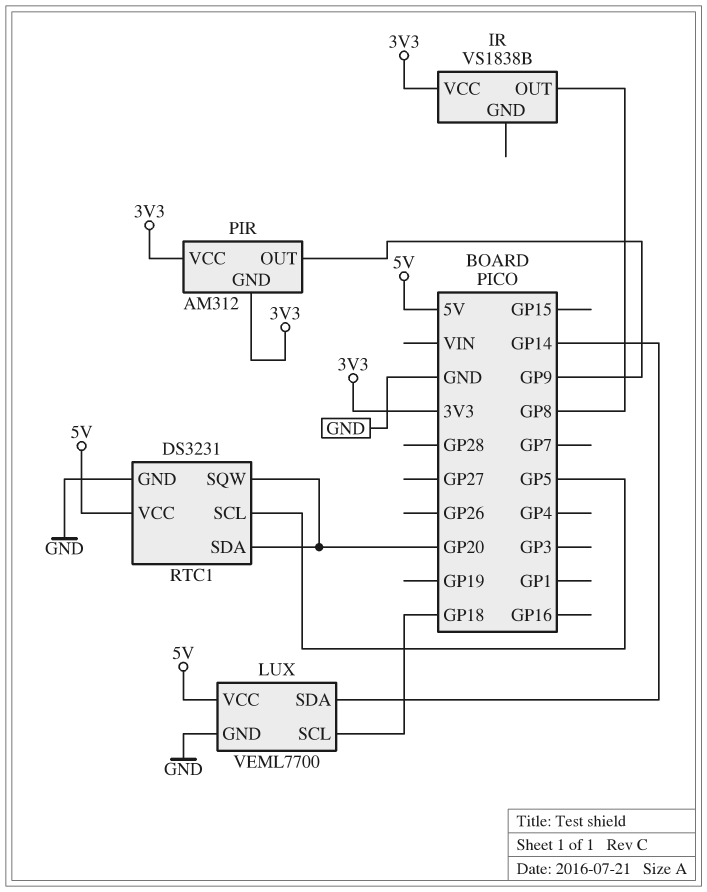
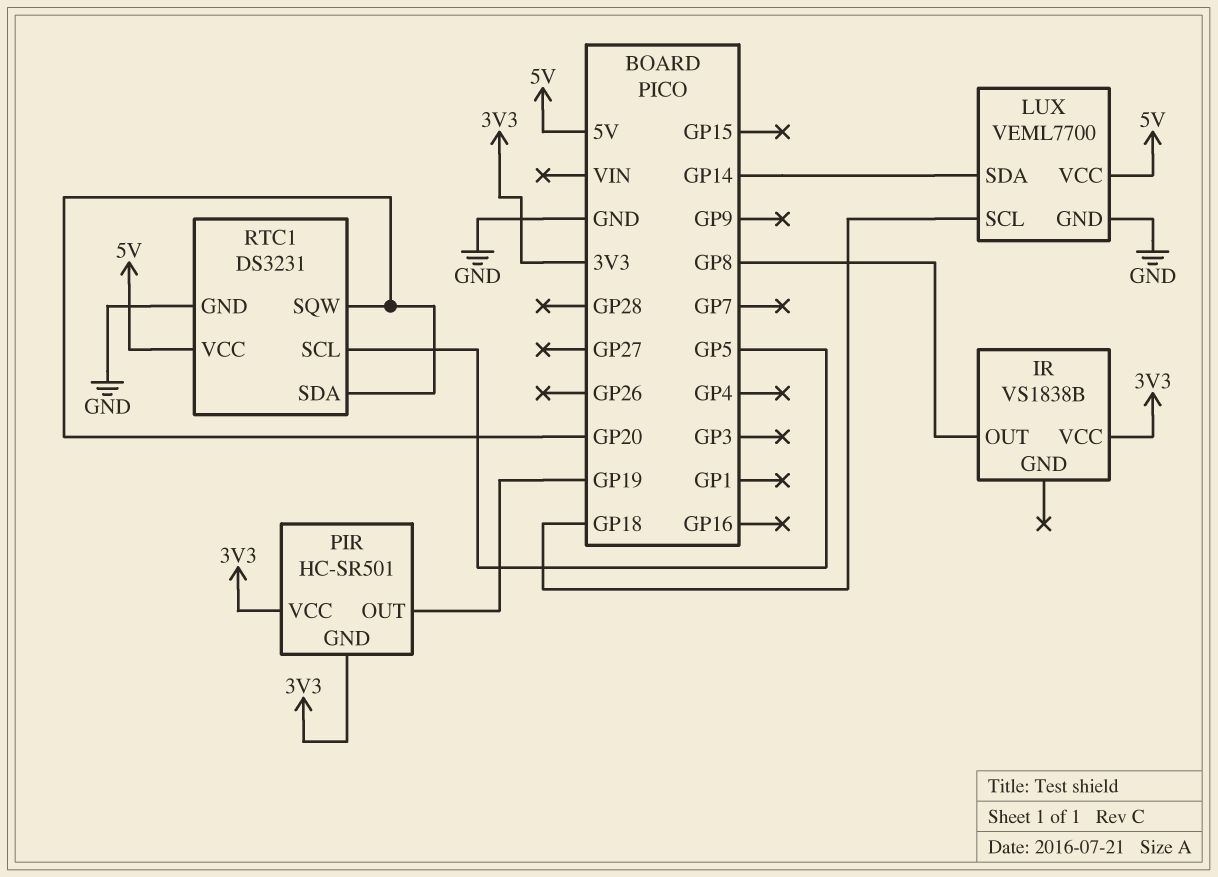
PIR: AM312 -> HC-SR501
PIR pin OUT: GP9 -> GP19

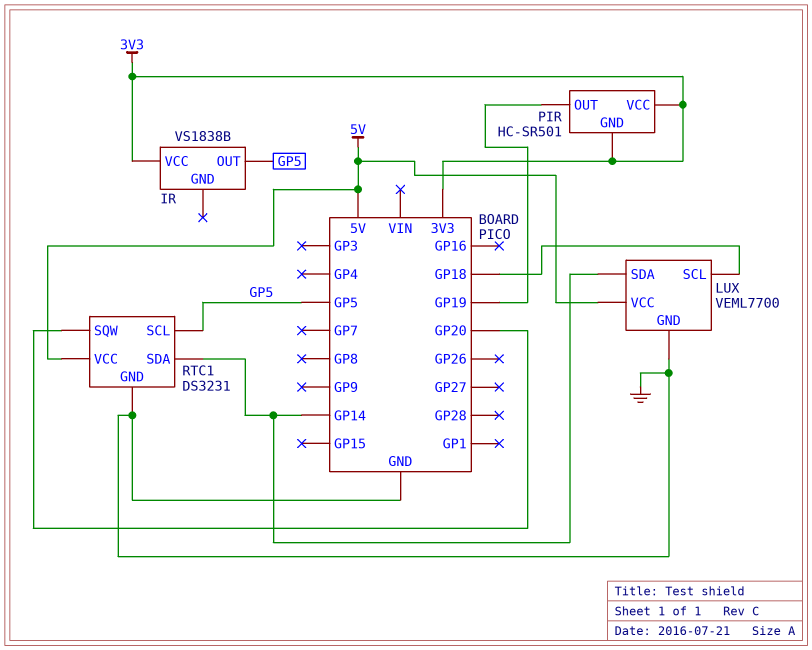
IR pin OUT: GP8 -> GP5
RTC1 pin SDA: GP20 -> GP14

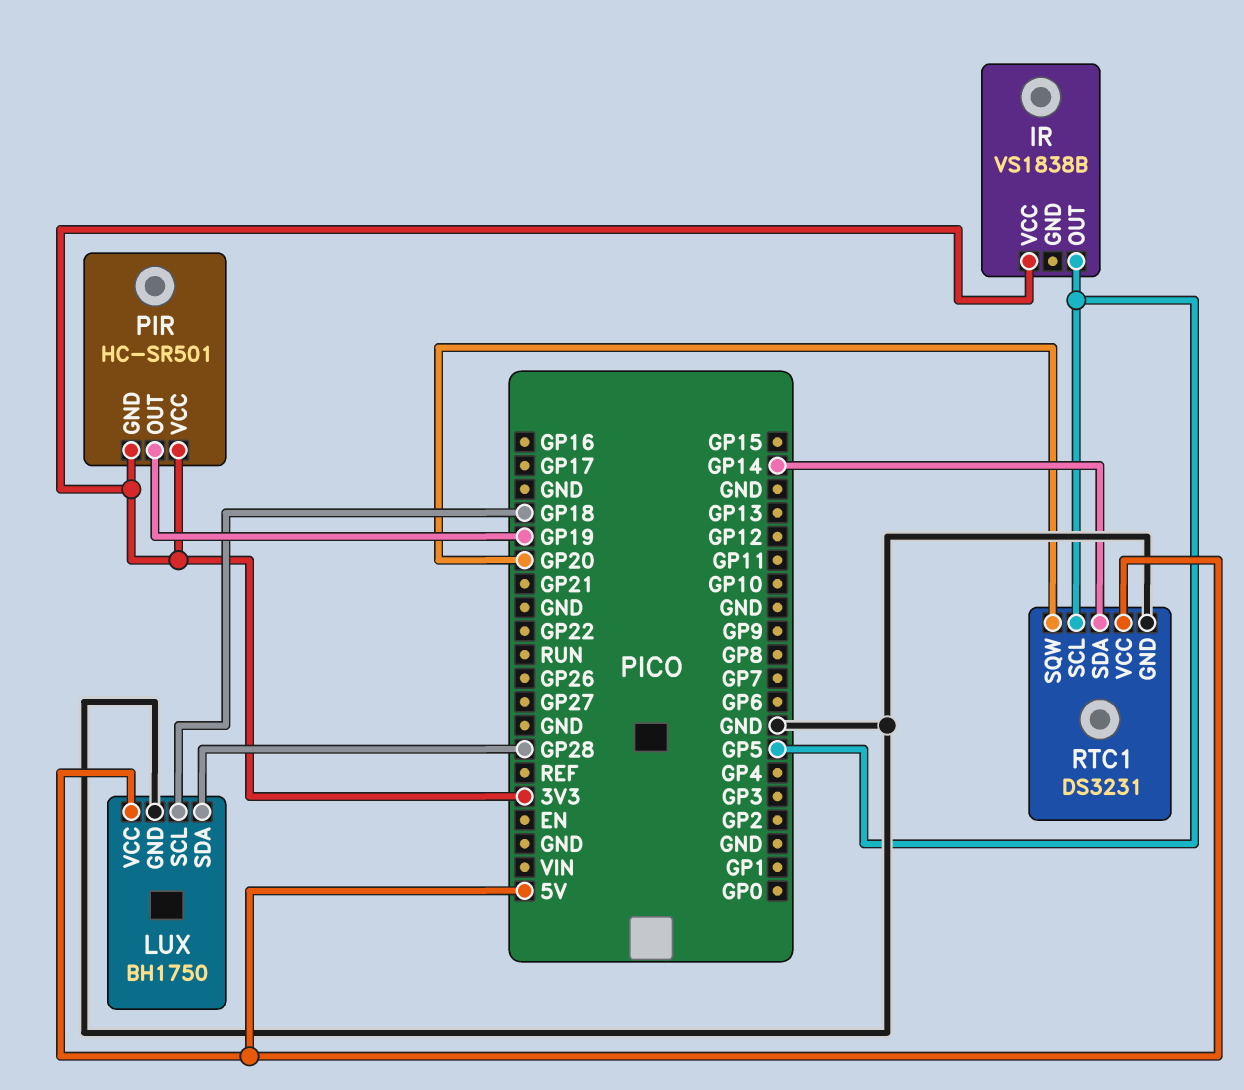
LUX: VEML7700 -> BH1750
LUX pin SDA: GP14 -> GP28

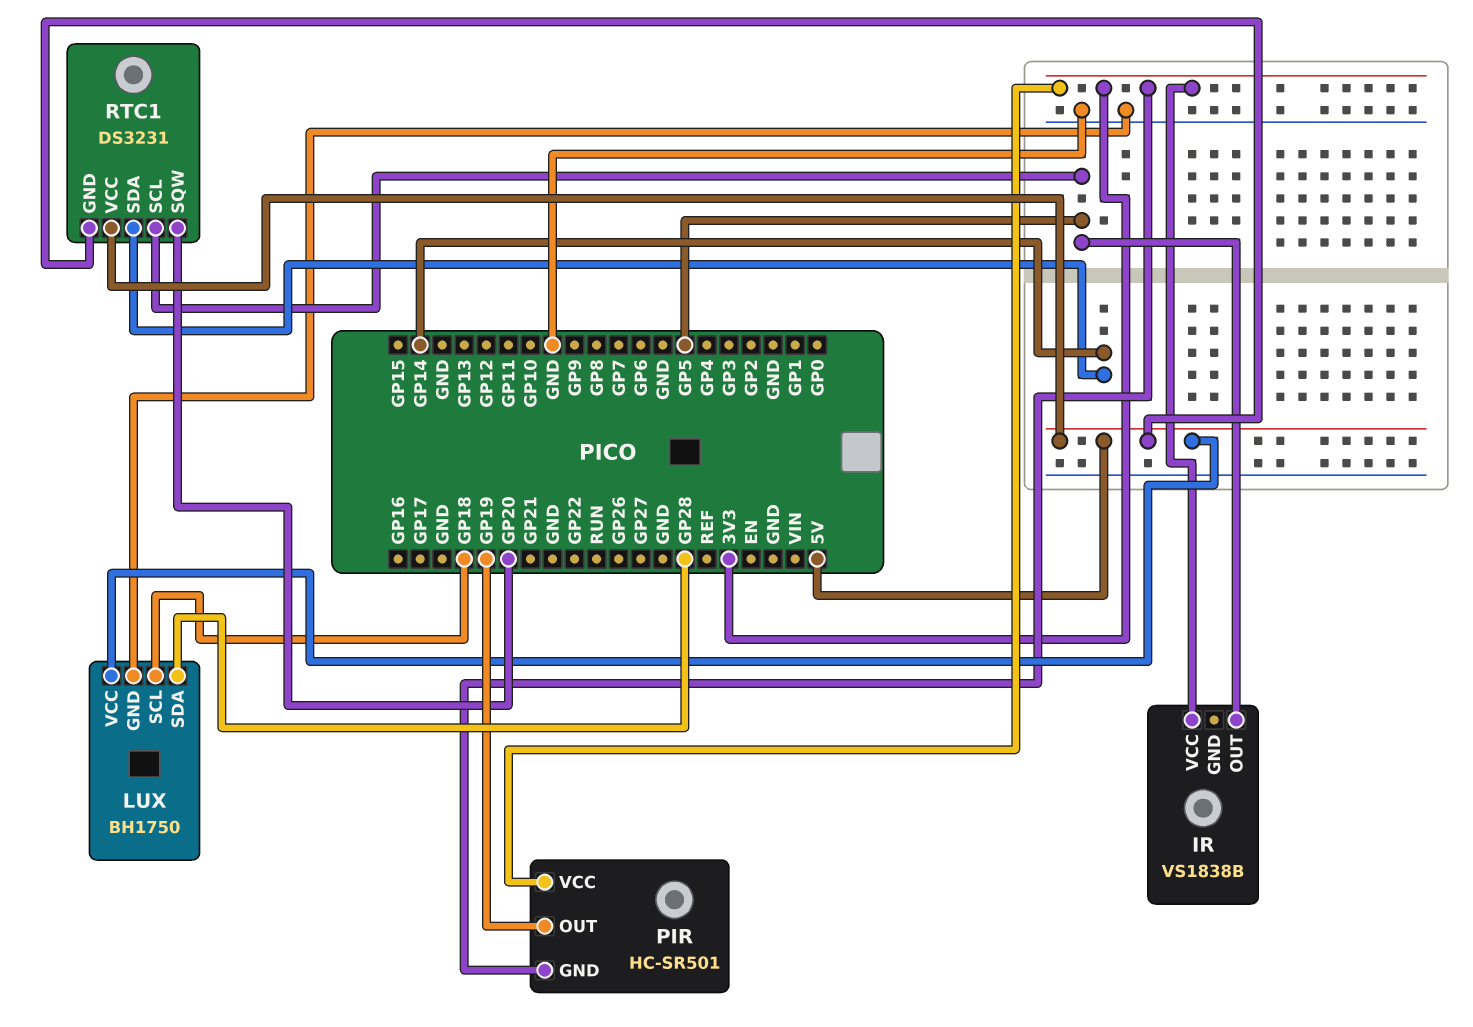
RTC1 pin GND: GND -> 5V

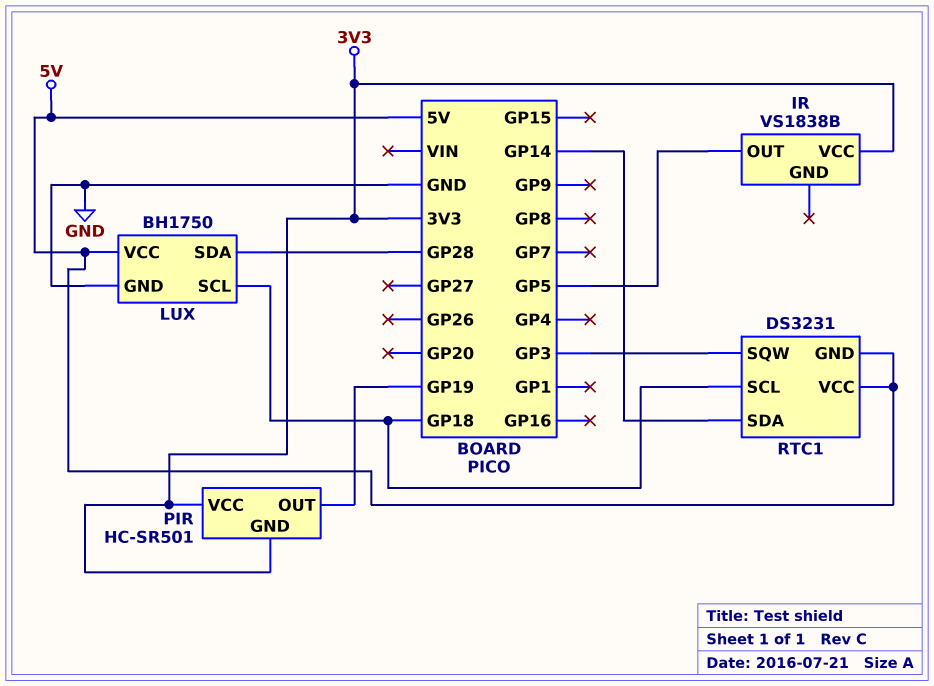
RTC1 pin SCL: GP5 -> GP18
RTC1 pin SQW: GP20 -> GP3

